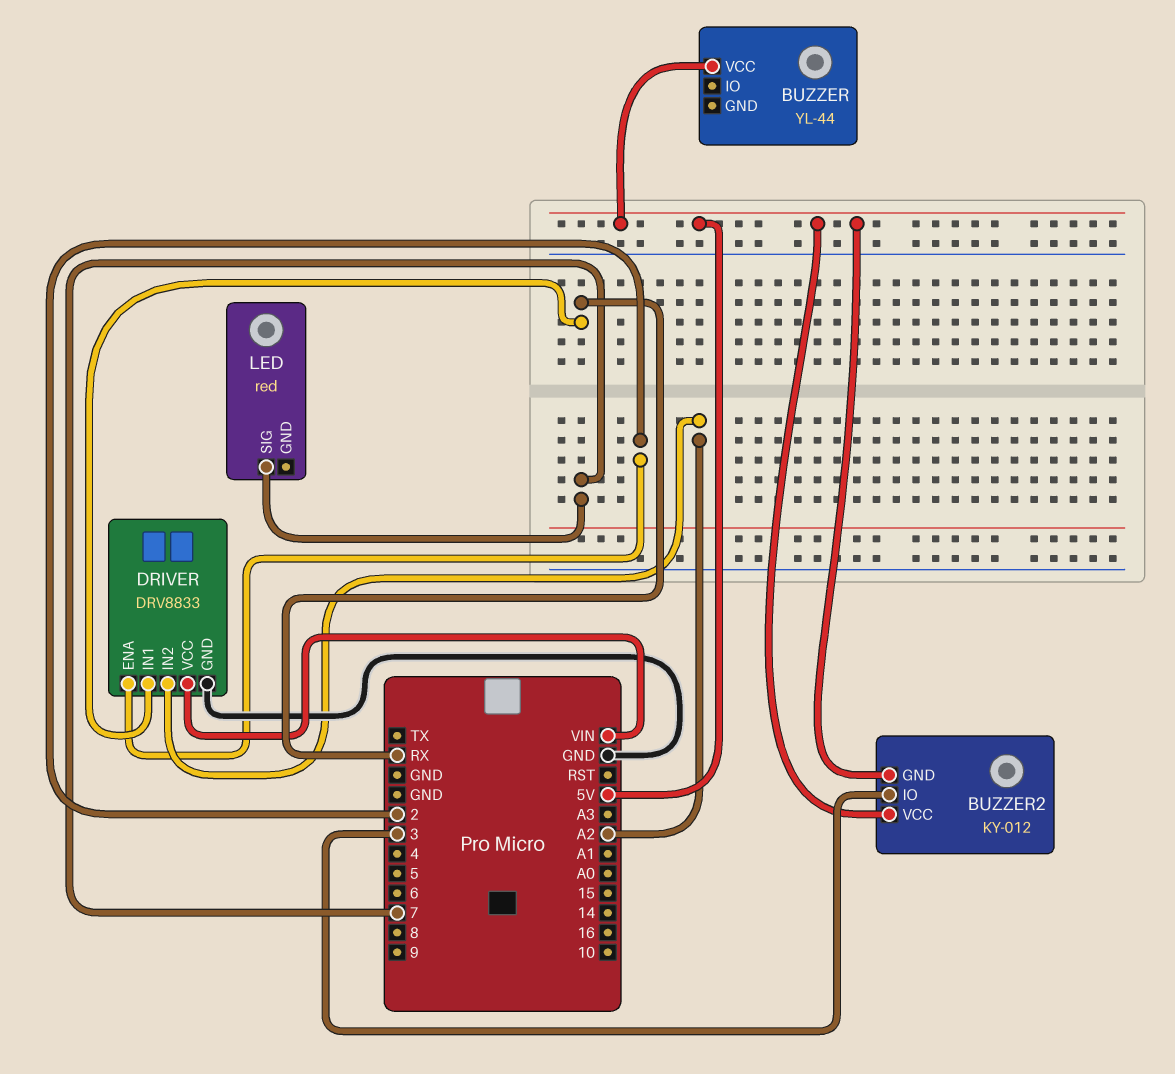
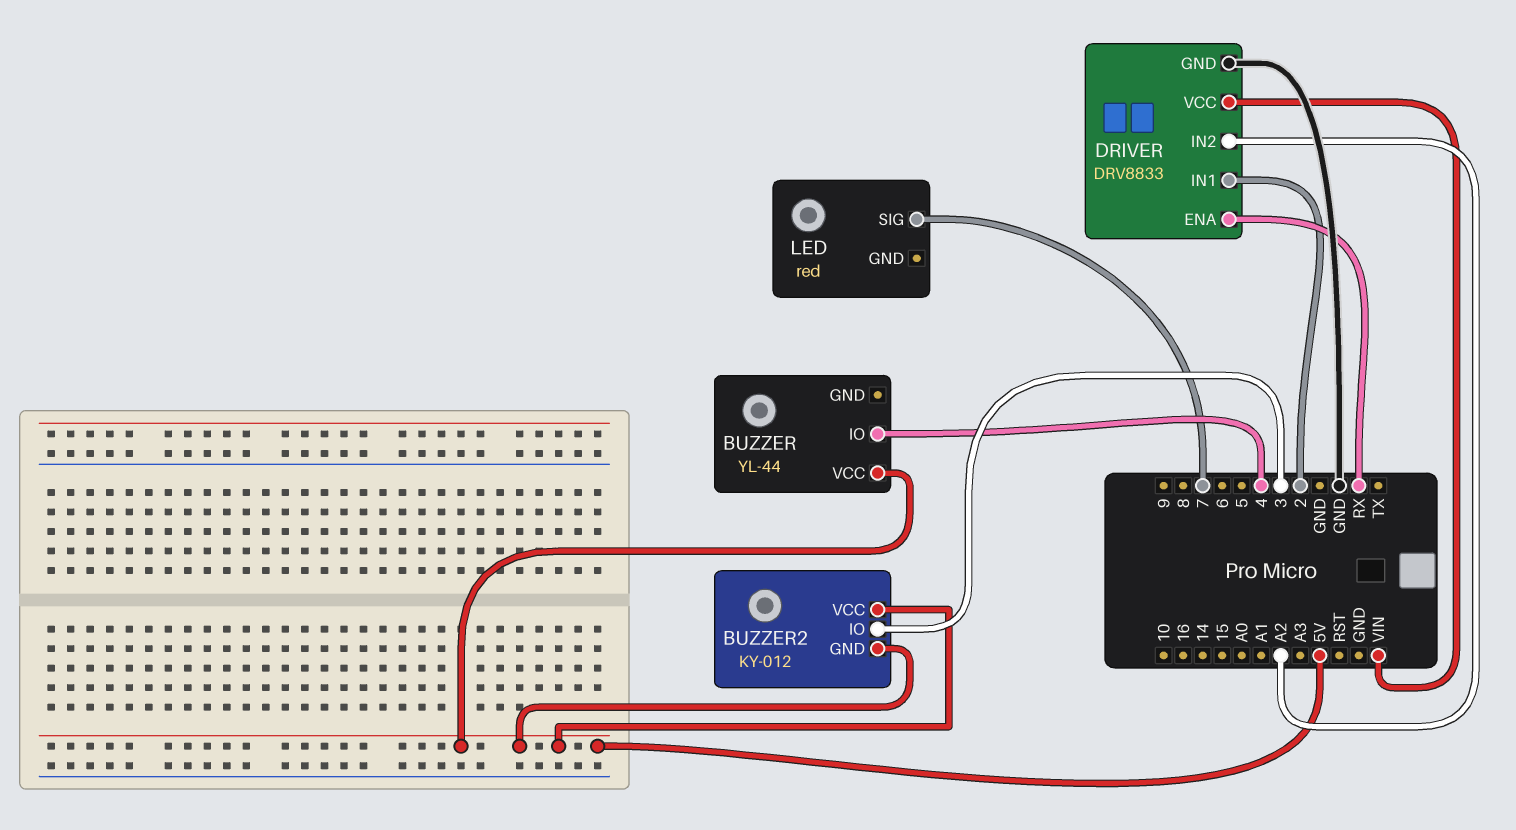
BUZZER pin IO: none -> 4
DRIVER pin ENA: 2 -> RX
DRIVER pin IN1: RX -> 2

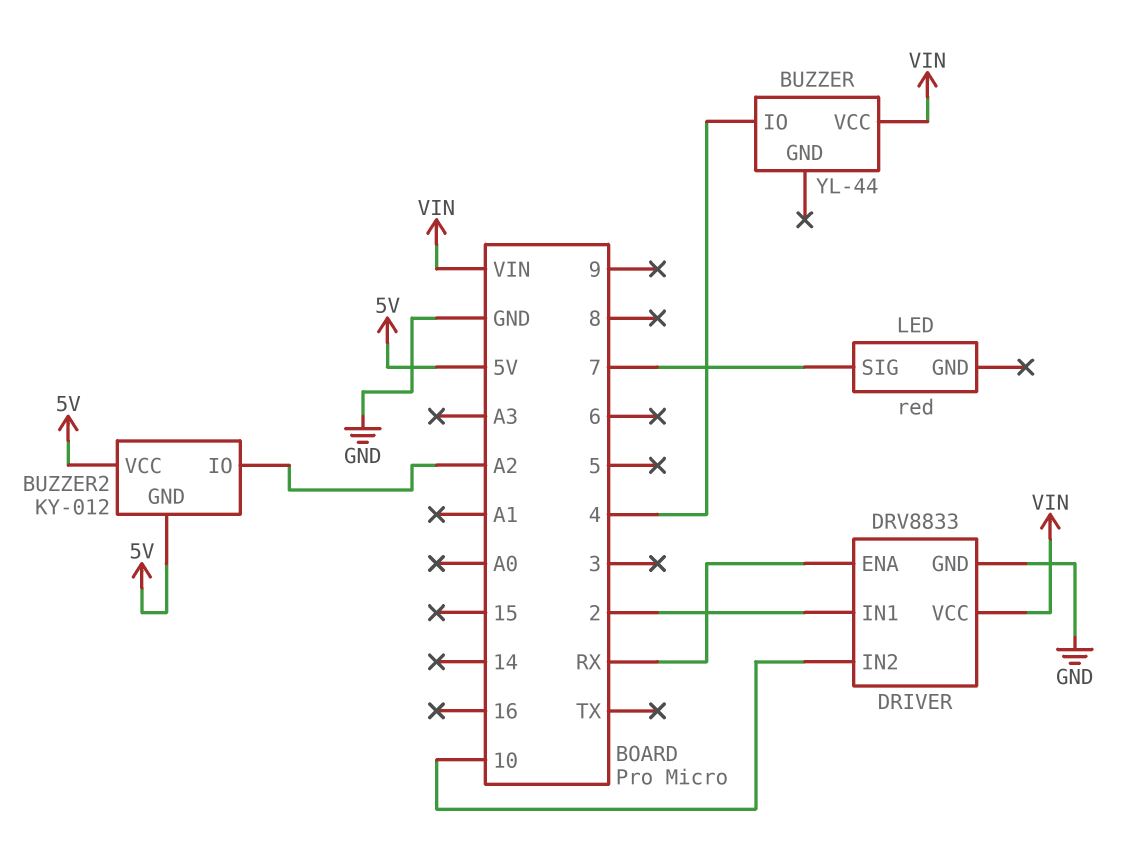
BUZZER pin VCC: 5V -> VIN
BUZZER2 pin IO: 3 -> A2
DRIVER pin IN2: A2 -> 10

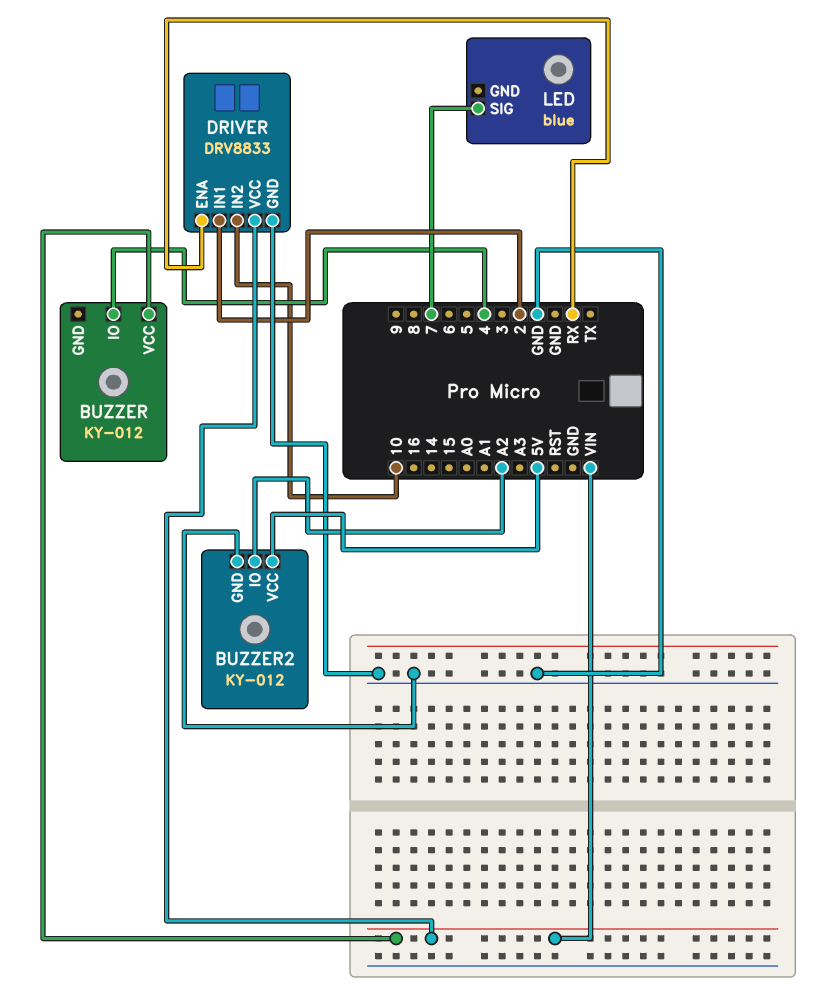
BUZZER: YL-44 -> KY-012
BUZZER2 pin GND: 5V -> GND
LED: red -> blue

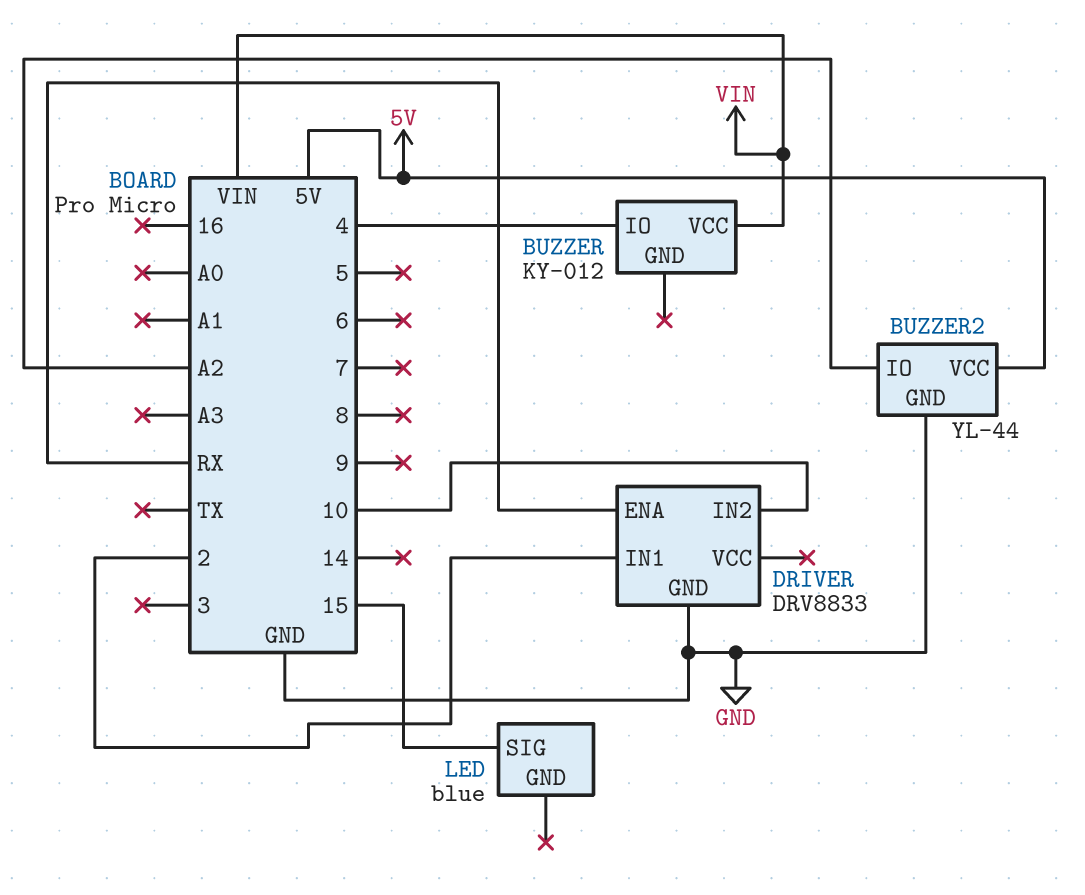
BUZZER2: KY-012 -> YL-44
DRIVER pin VCC: VIN -> none
LED pin SIG: 7 -> 15

